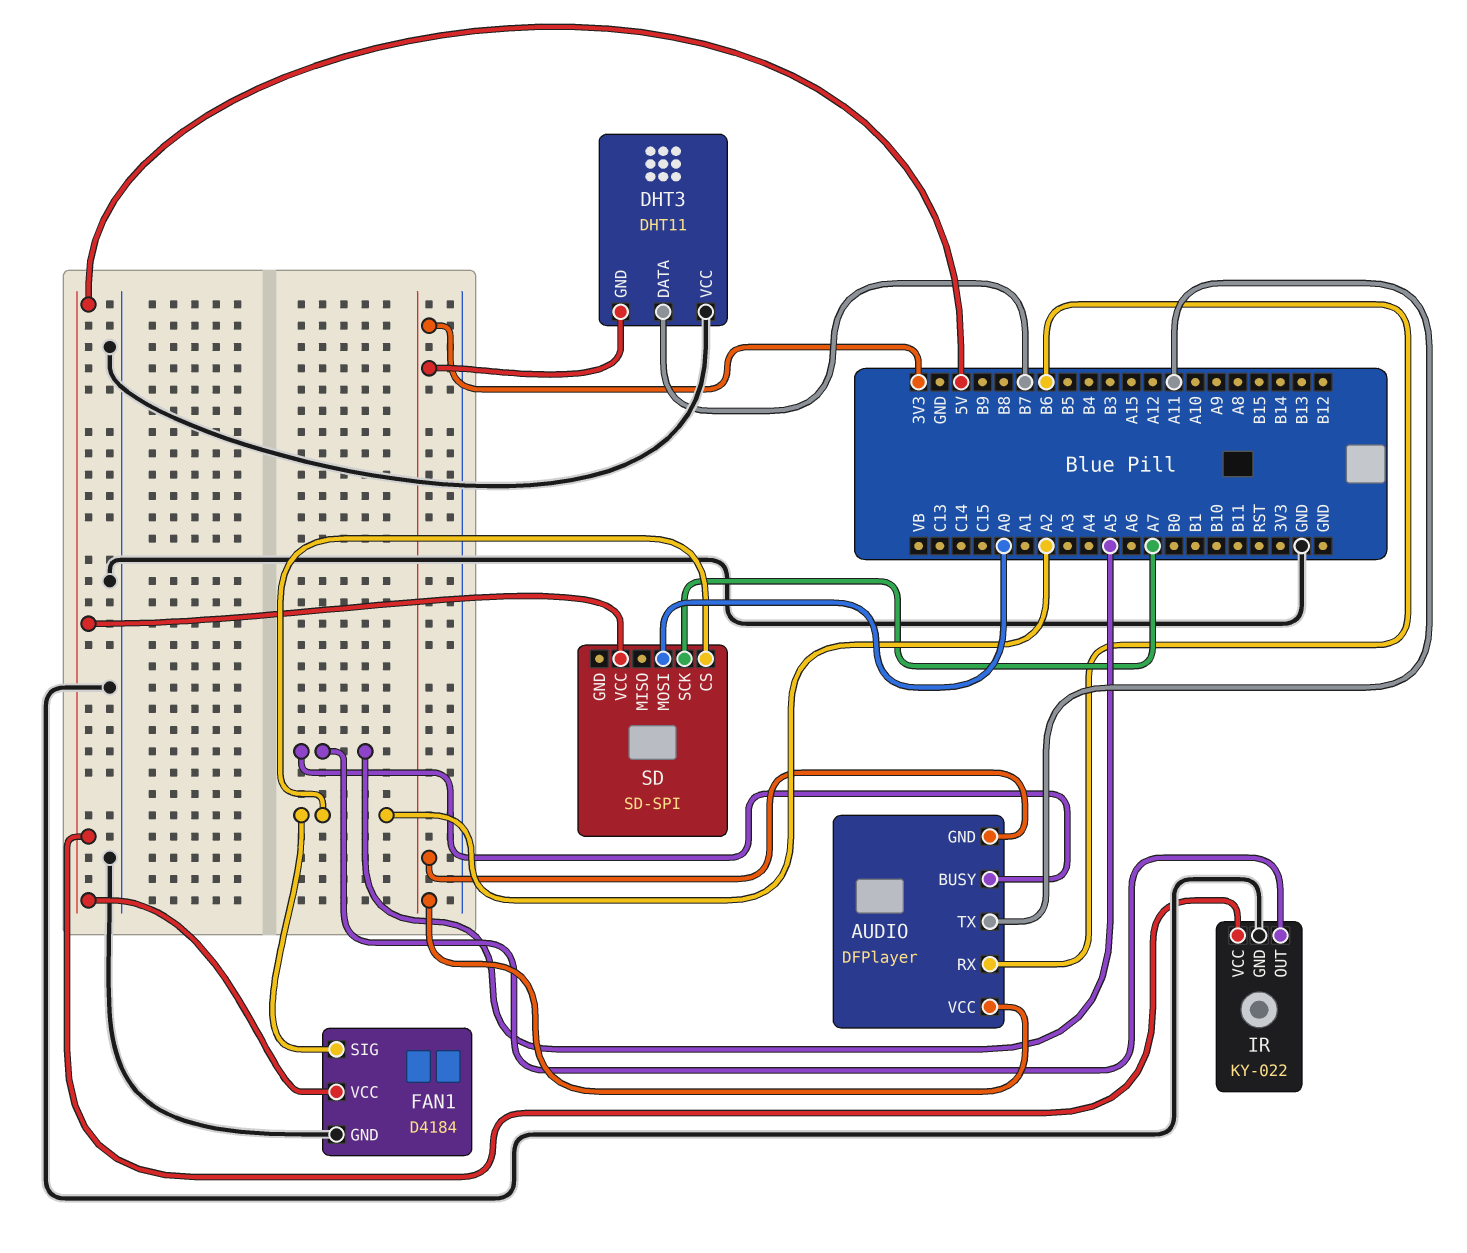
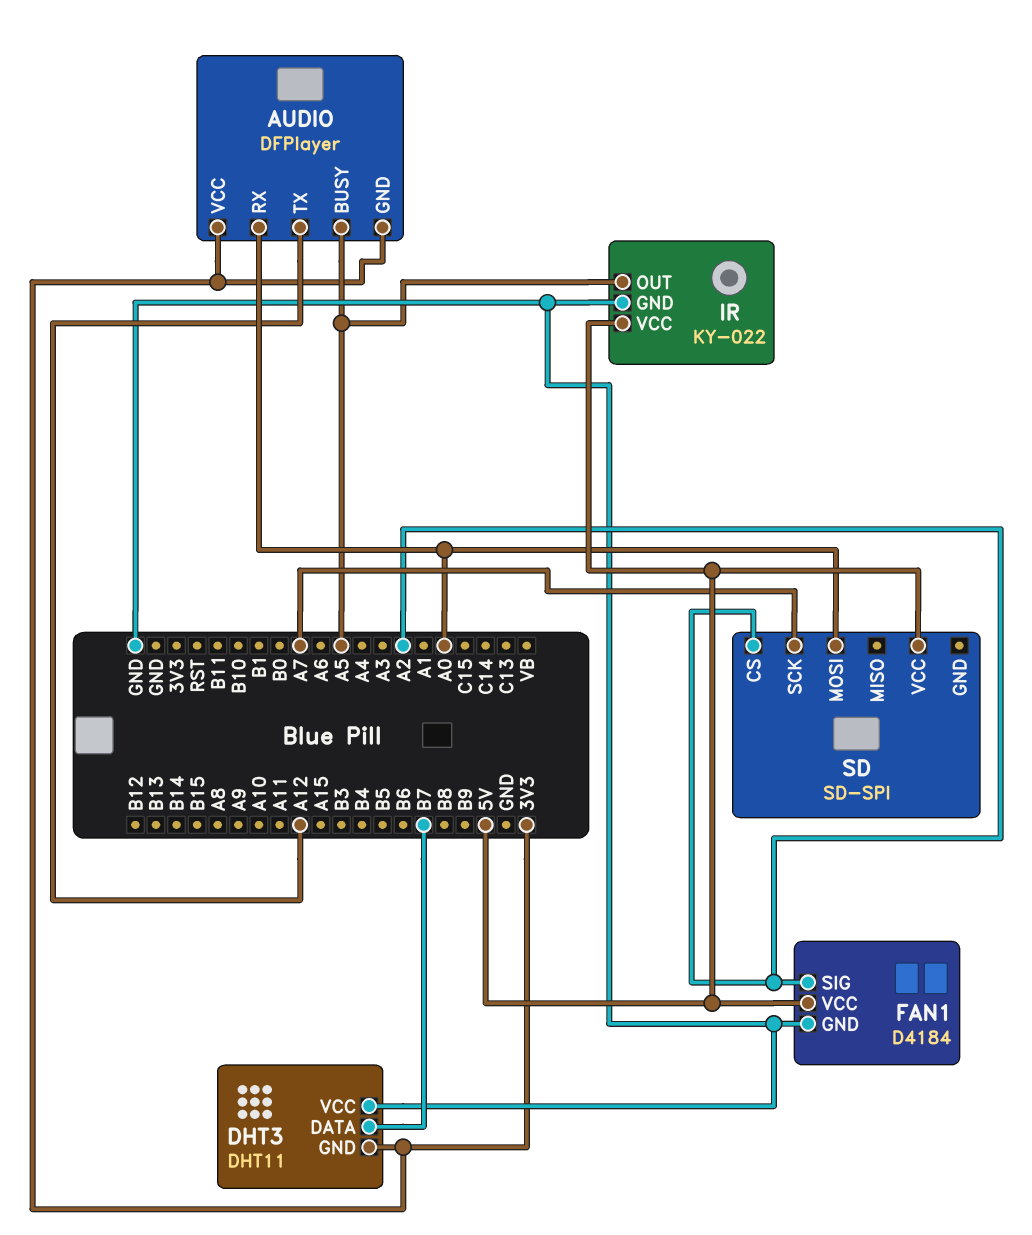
AUDIO pin RX: B6 -> A0
AUDIO pin TX: A11 -> A12

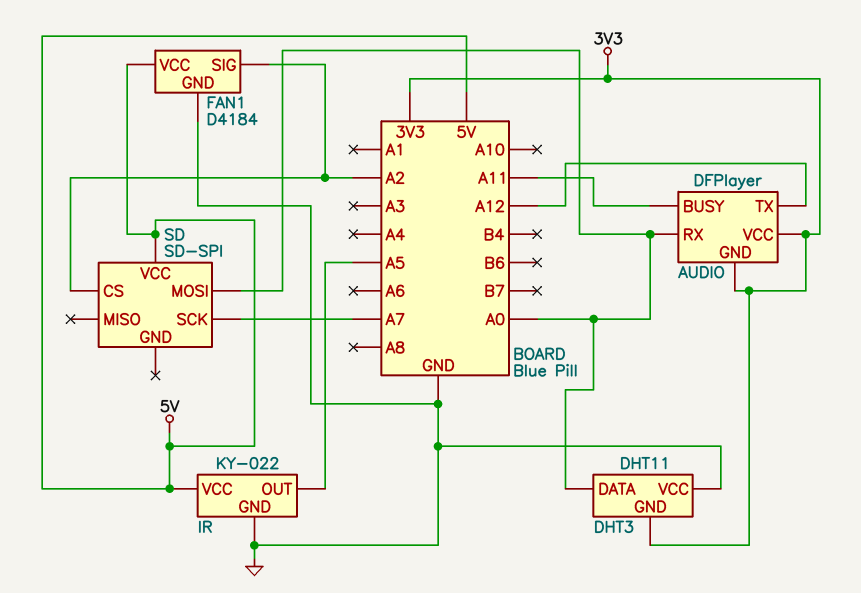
AUDIO pin BUSY: A5 -> A11
DHT3 pin DATA: B7 -> A0

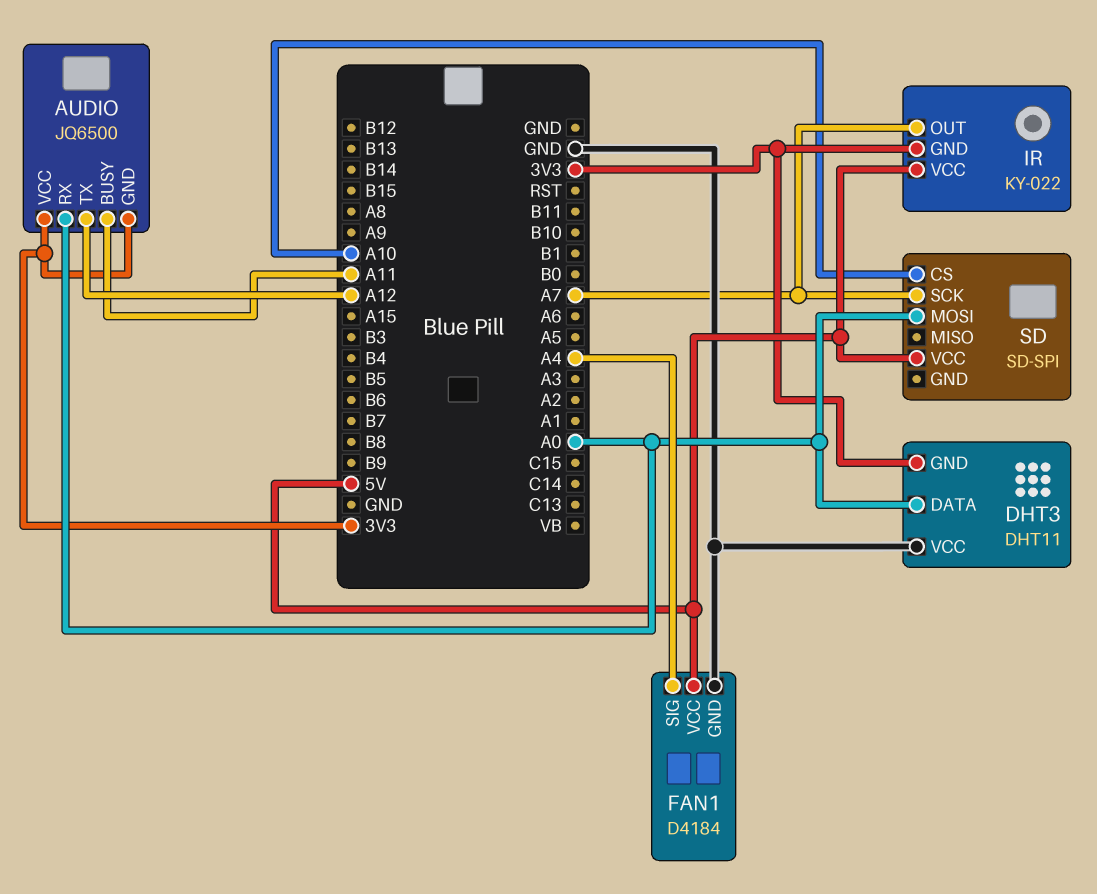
AUDIO: DFPlayer -> JQ6500
FAN1 pin SIG: A2 -> A4
IR pin GND: GND -> 3V3
IR pin OUT: A5 -> A7
SD pin CS: A2 -> A10

